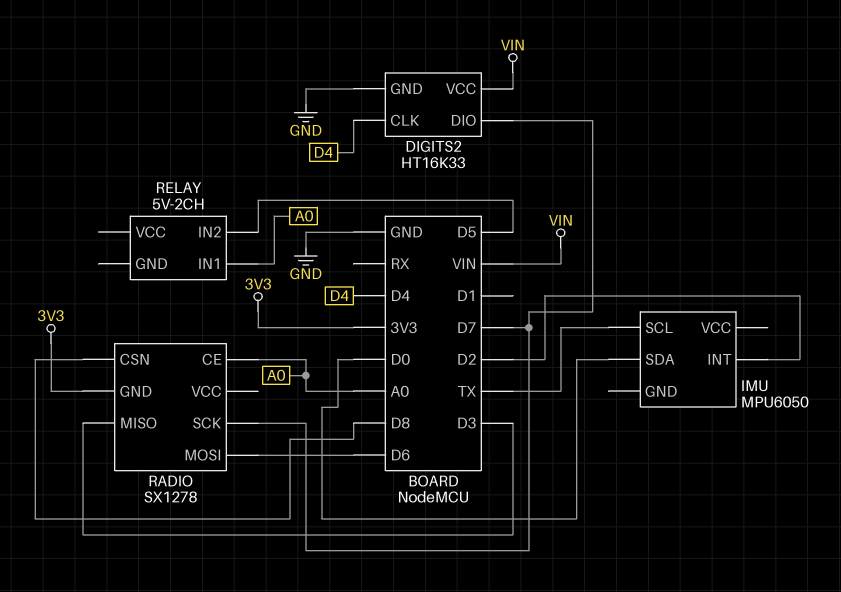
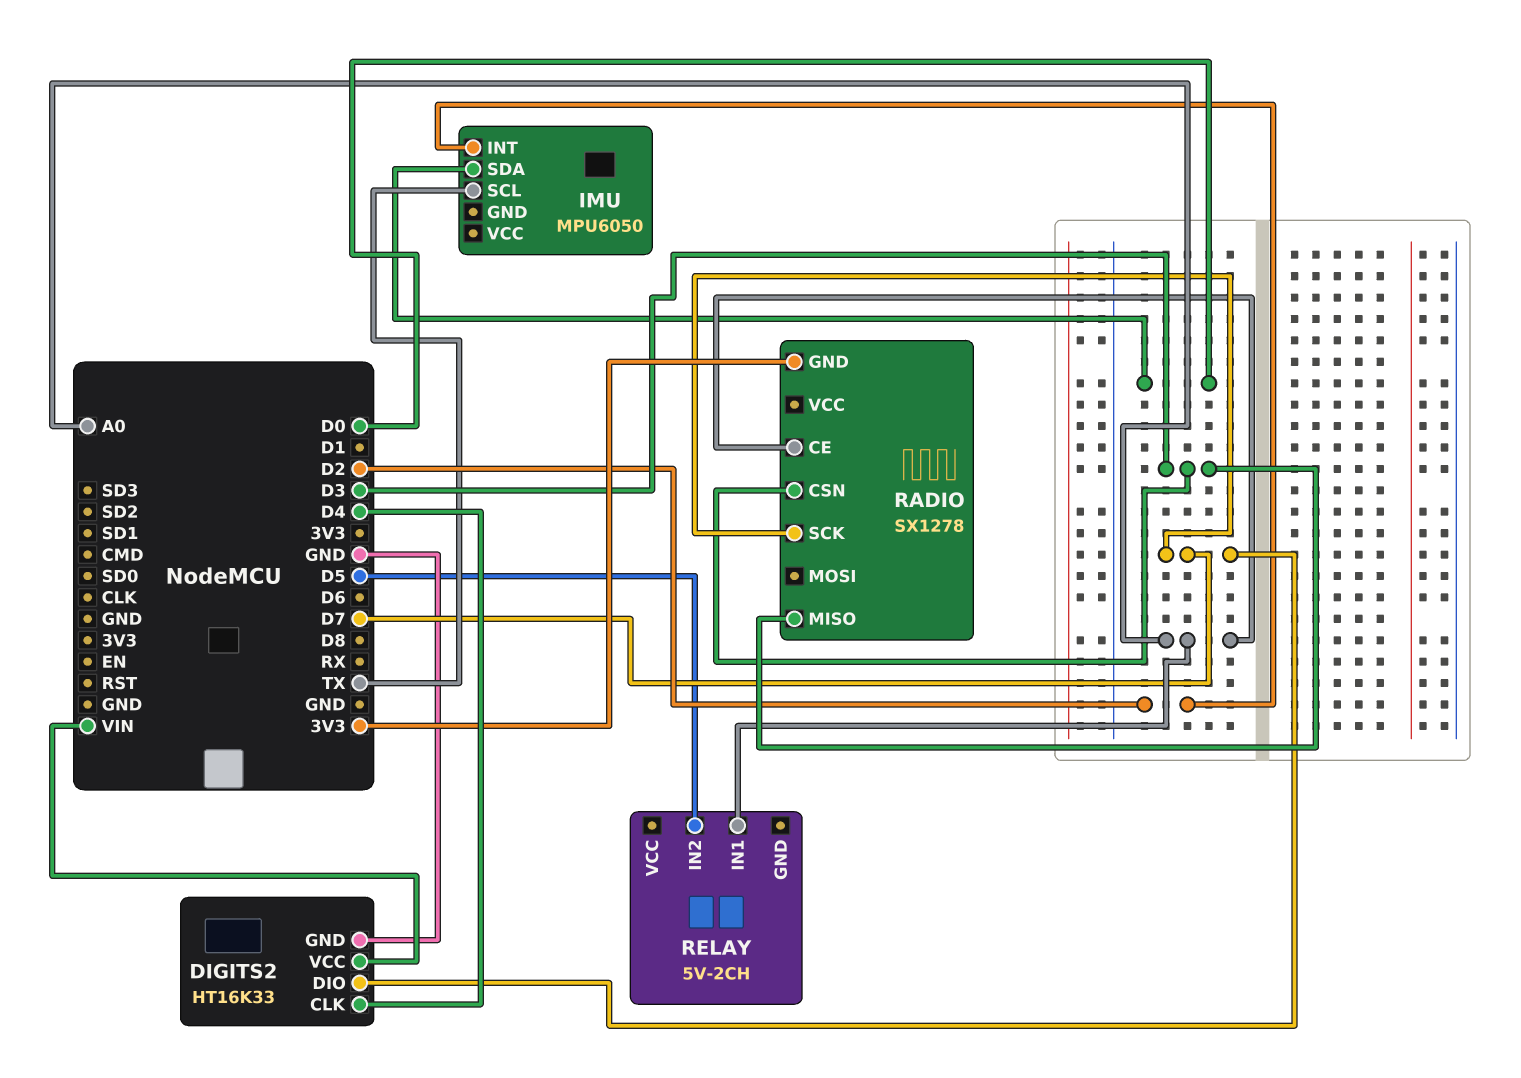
RADIO pin CSN: D8 -> D3
RADIO pin MOSI: D6 -> none

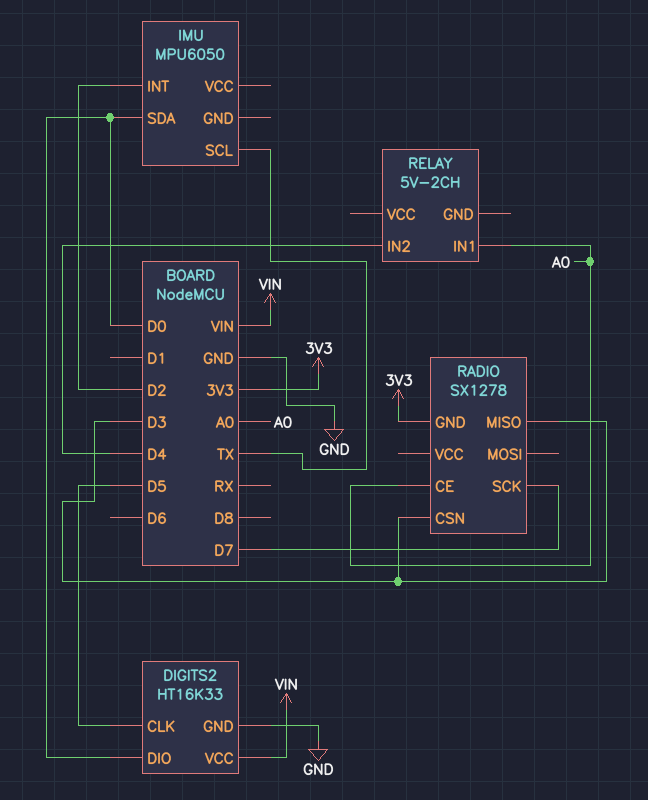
DIGITS2 pin CLK: D4 -> D5
DIGITS2 pin DIO: D7 -> D0
RELAY pin IN2: D5 -> D4

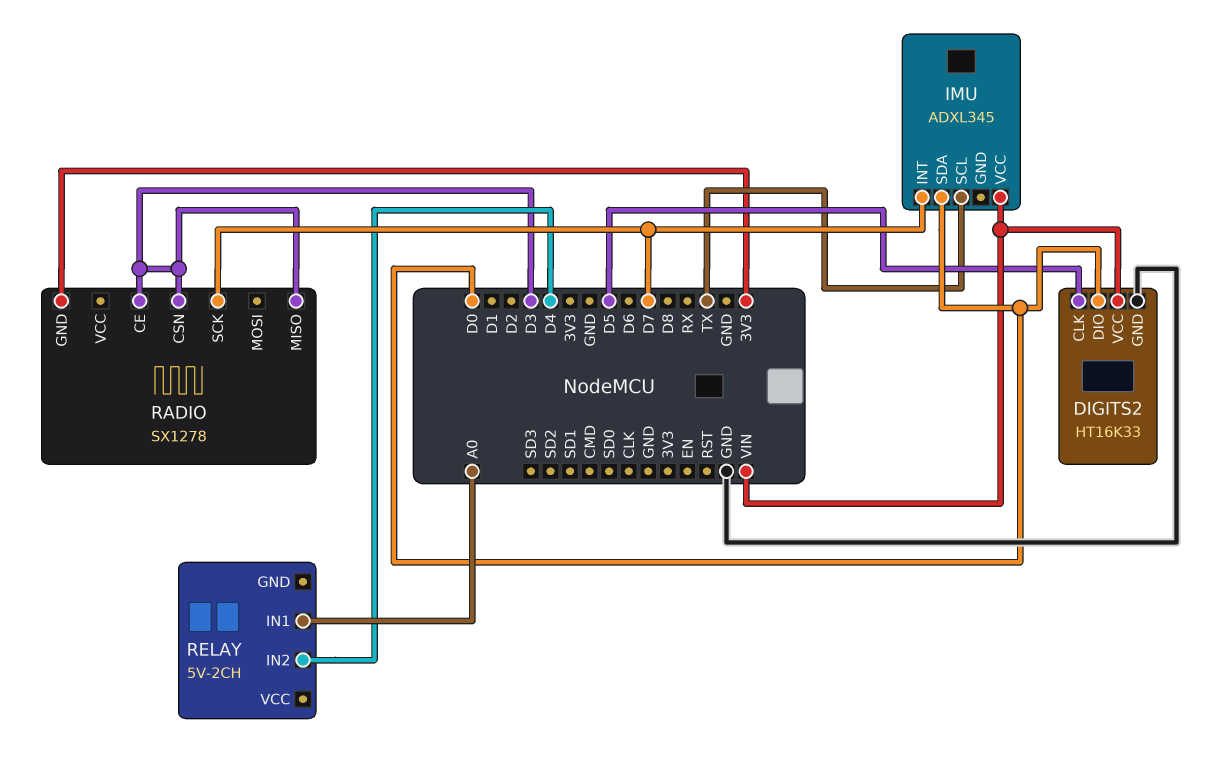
IMU: MPU6050 -> ADXL345
IMU pin INT: D2 -> D7
IMU pin VCC: none -> VIN
RADIO pin CE: A0 -> D3

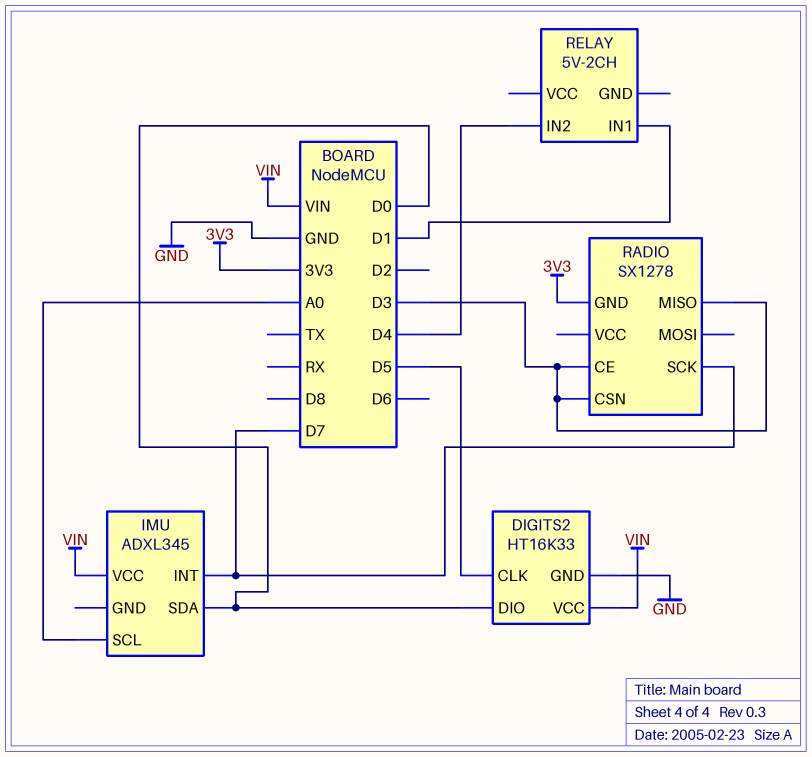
IMU pin SCL: TX -> A0
RELAY pin IN1: A0 -> D1

